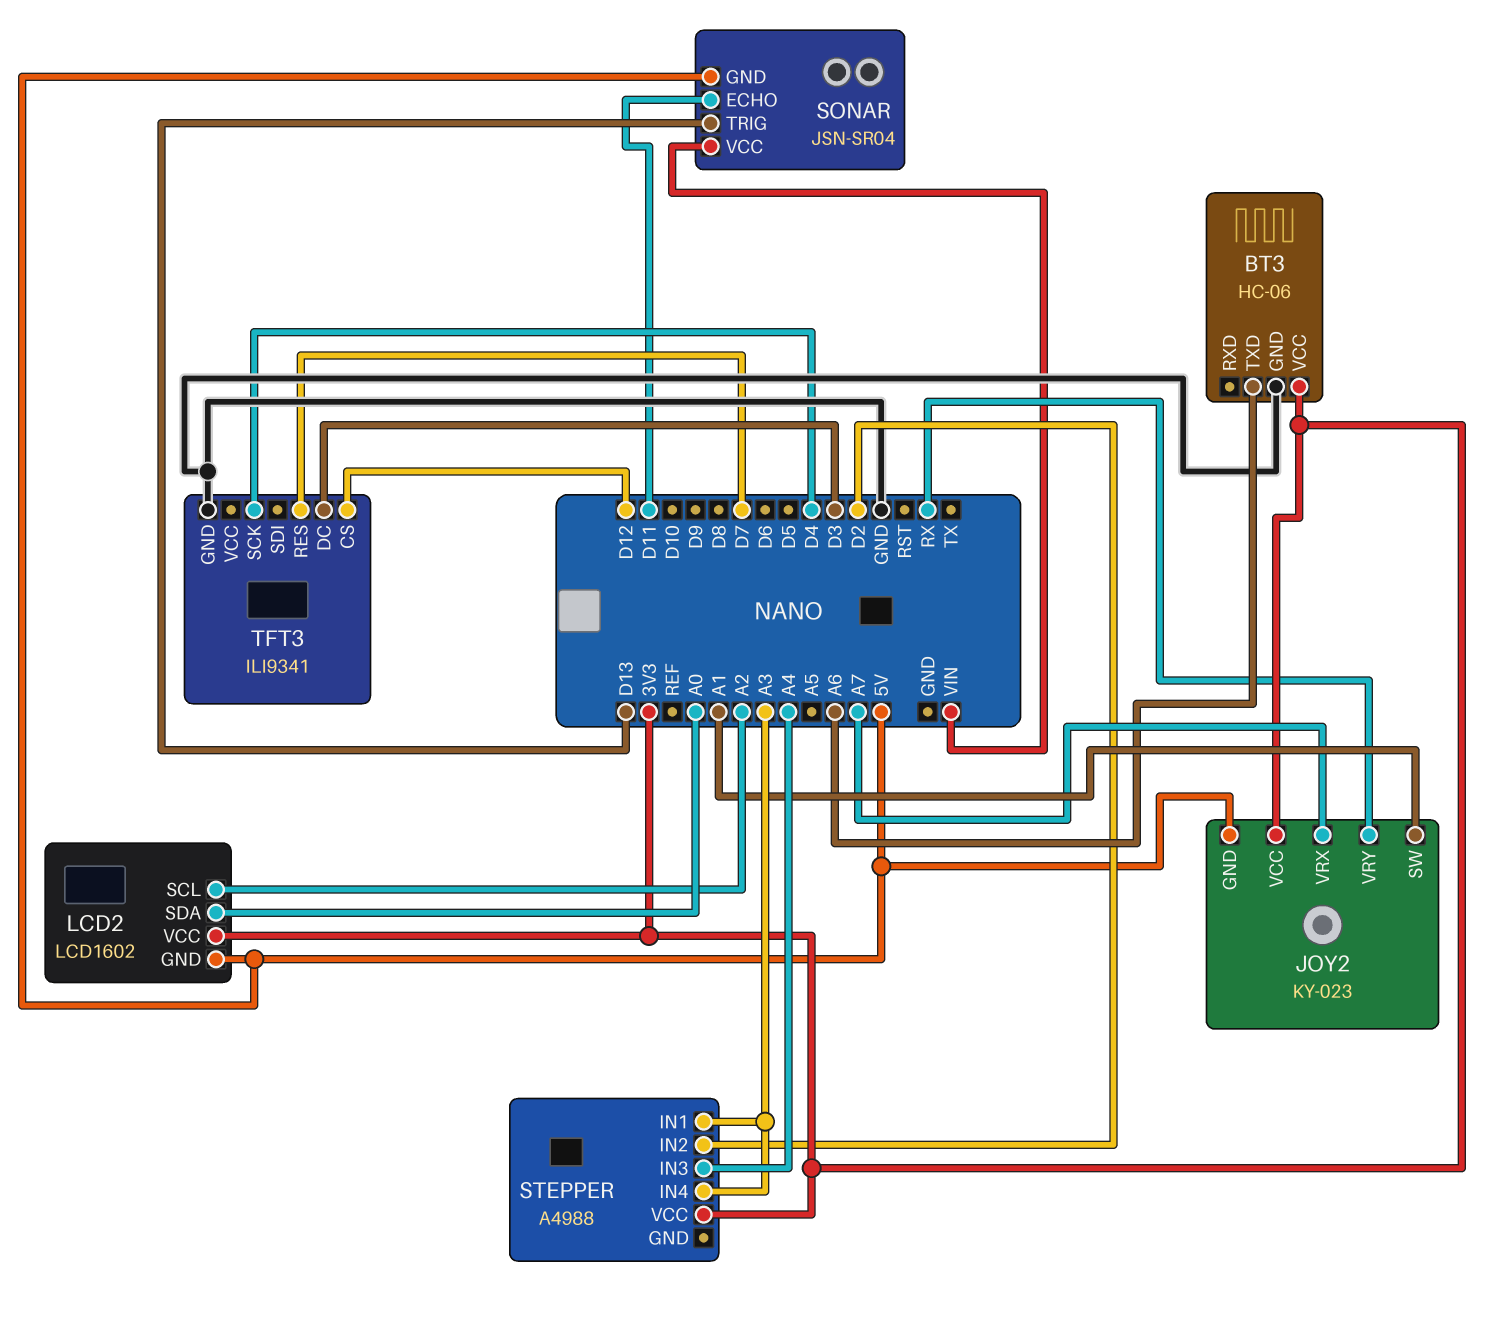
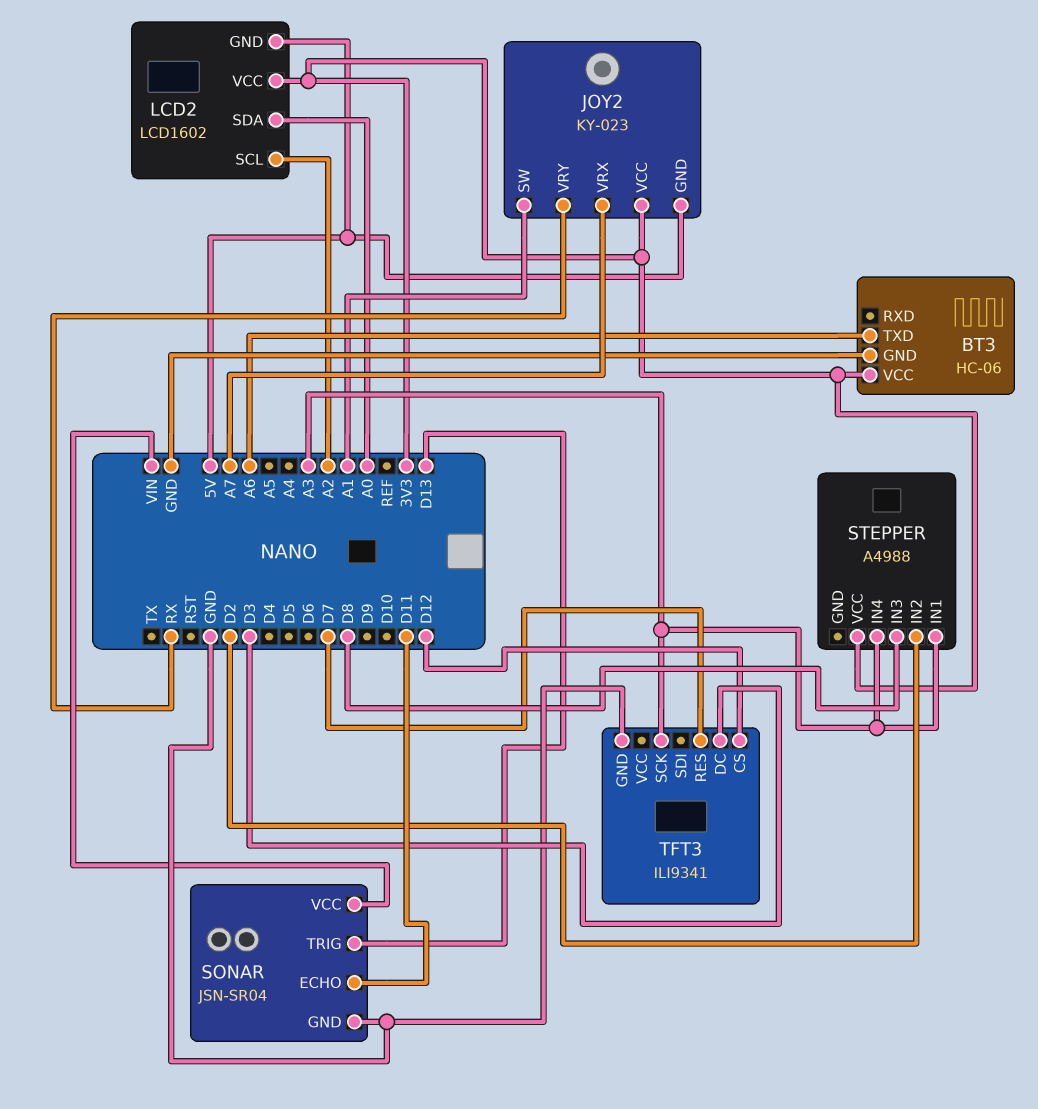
SONAR pin GND: 5V -> GND
STEPPER pin IN3: A4 -> D8
TFT3 pin SCK: D4 -> A3

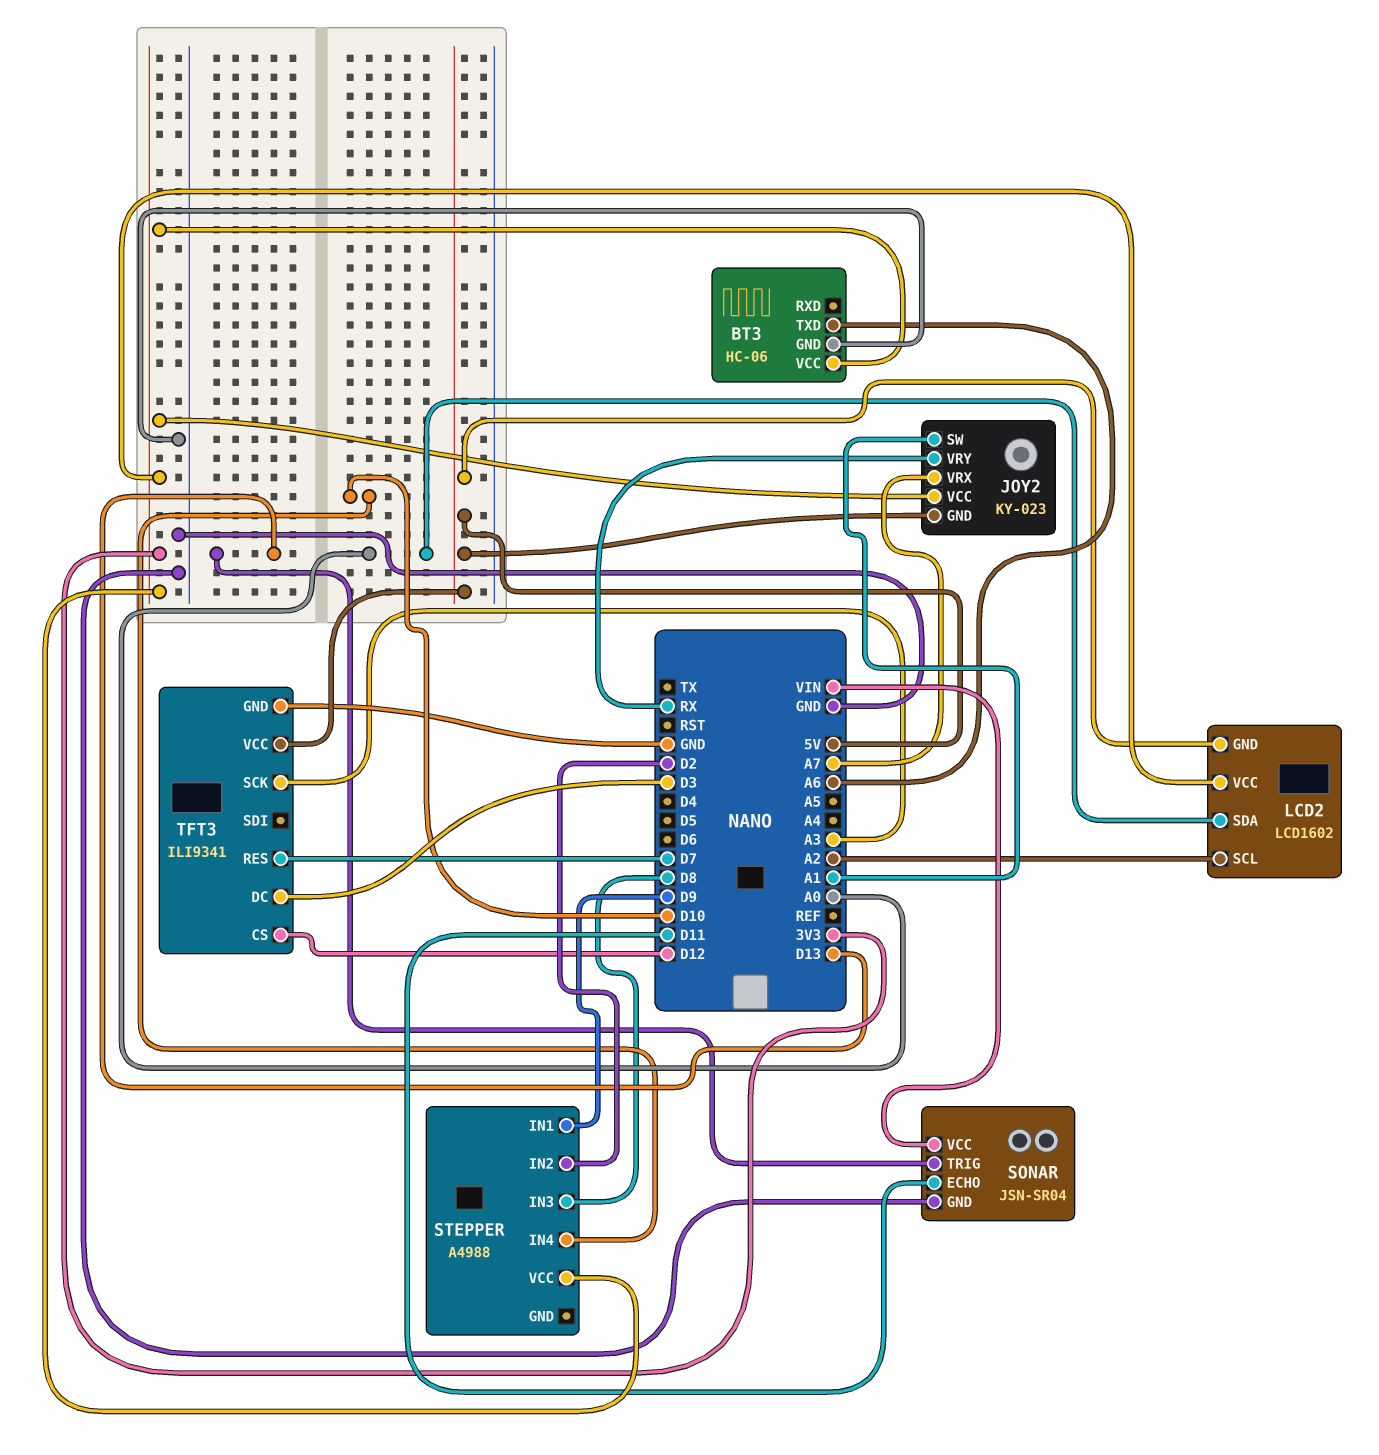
STEPPER pin IN1: A3 -> D9
STEPPER pin IN4: A3 -> D10
TFT3 pin VCC: none -> 5V

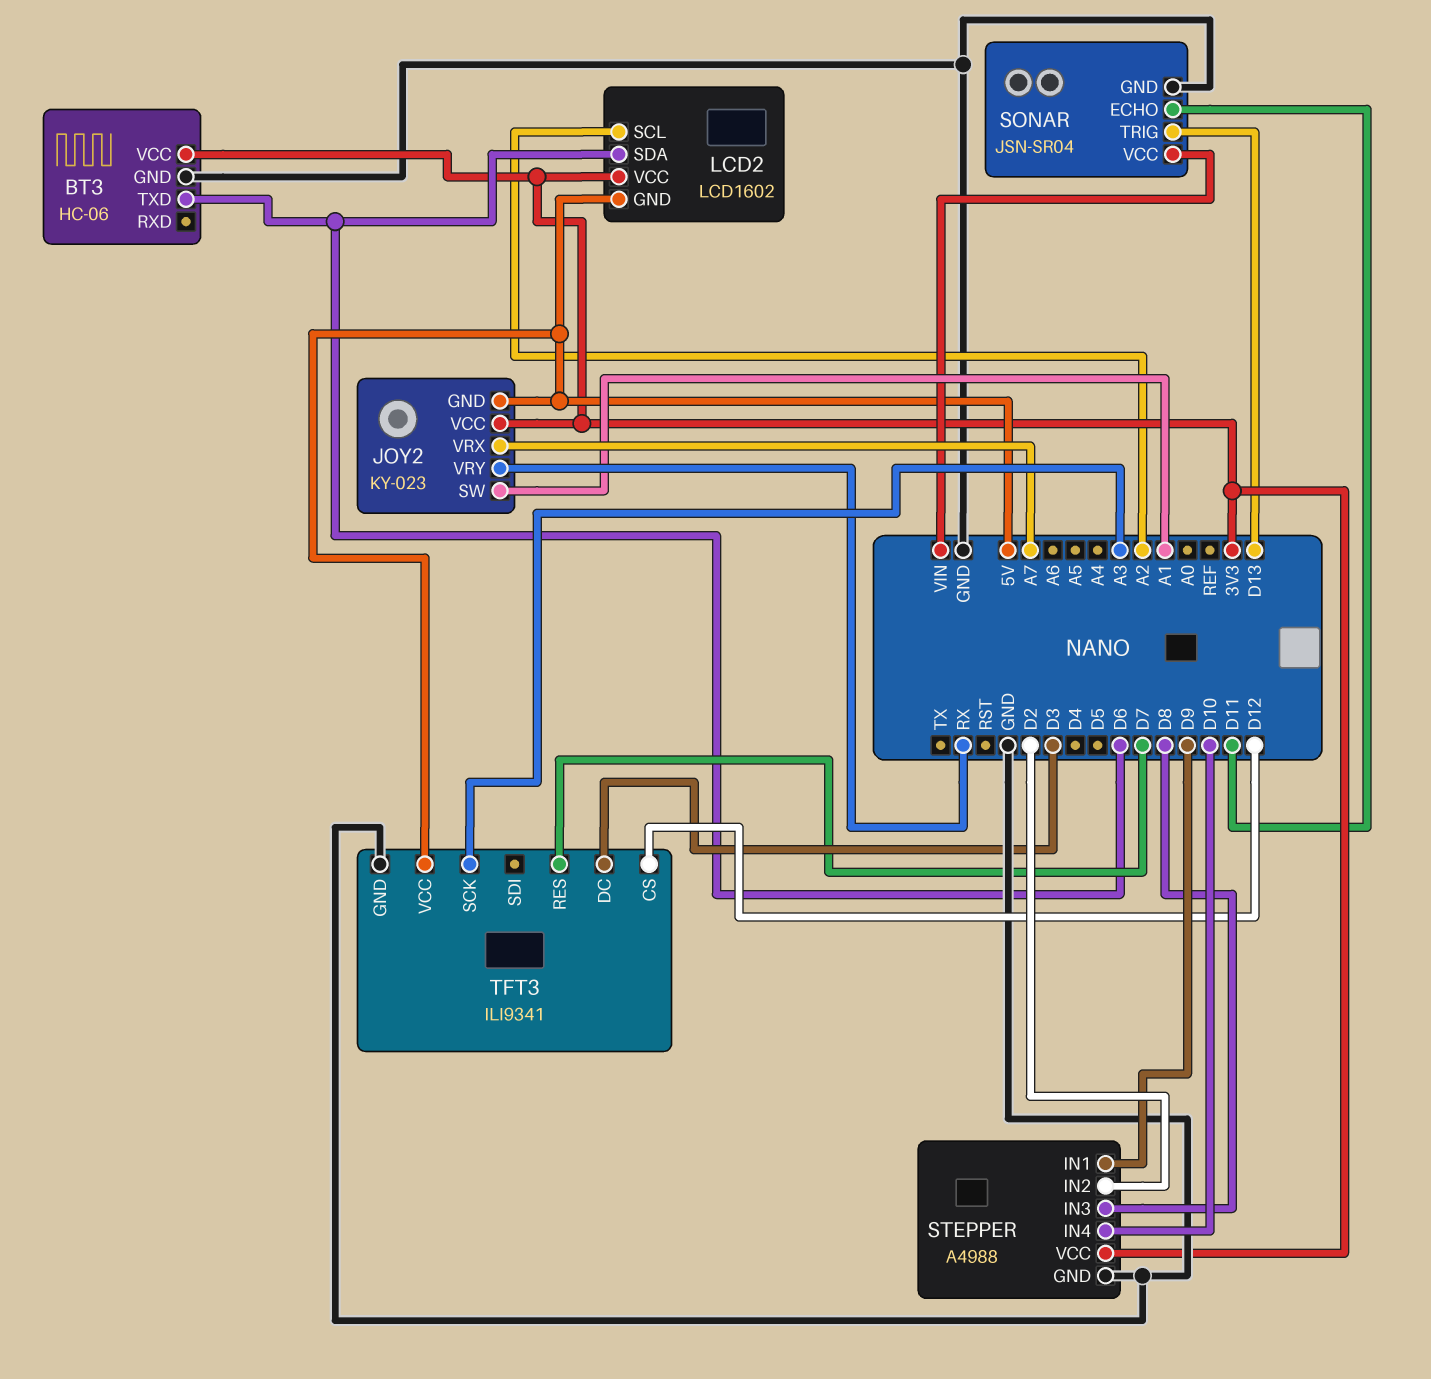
BT3 pin TXD: A6 -> D6
LCD2 pin SDA: A0 -> D6
STEPPER pin GND: none -> GND

